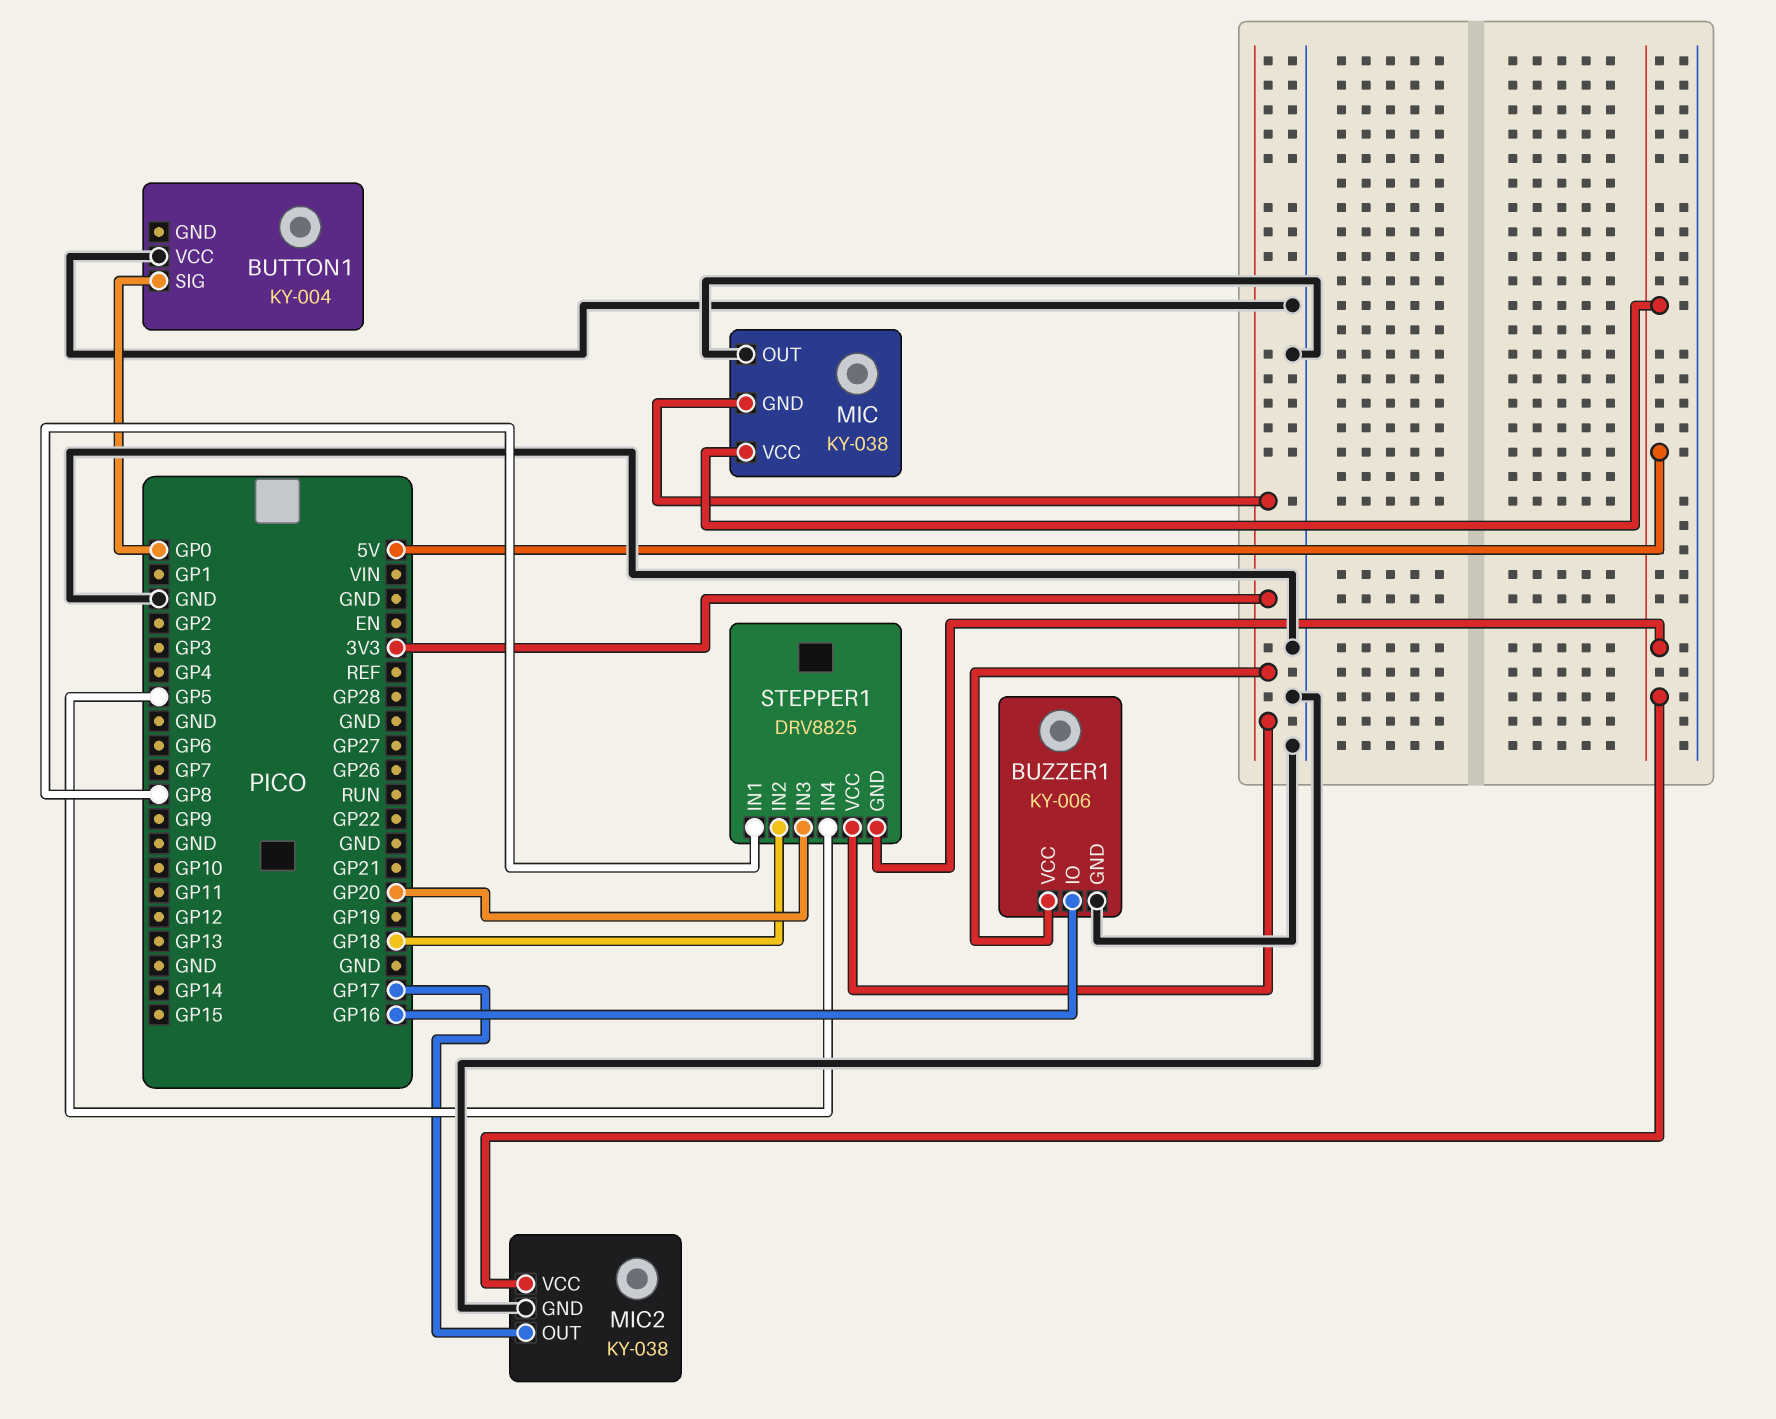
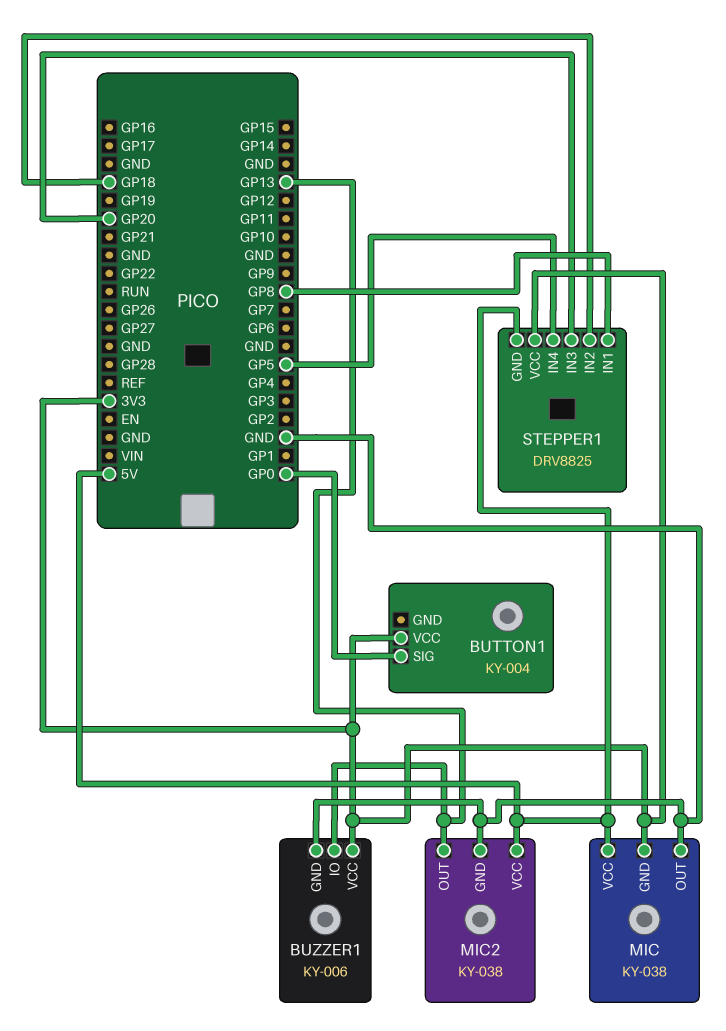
BUTTON1 pin VCC: GND -> 3V3
BUZZER1 pin IO: GP16 -> GP13
MIC2 pin OUT: GP17 -> GP13

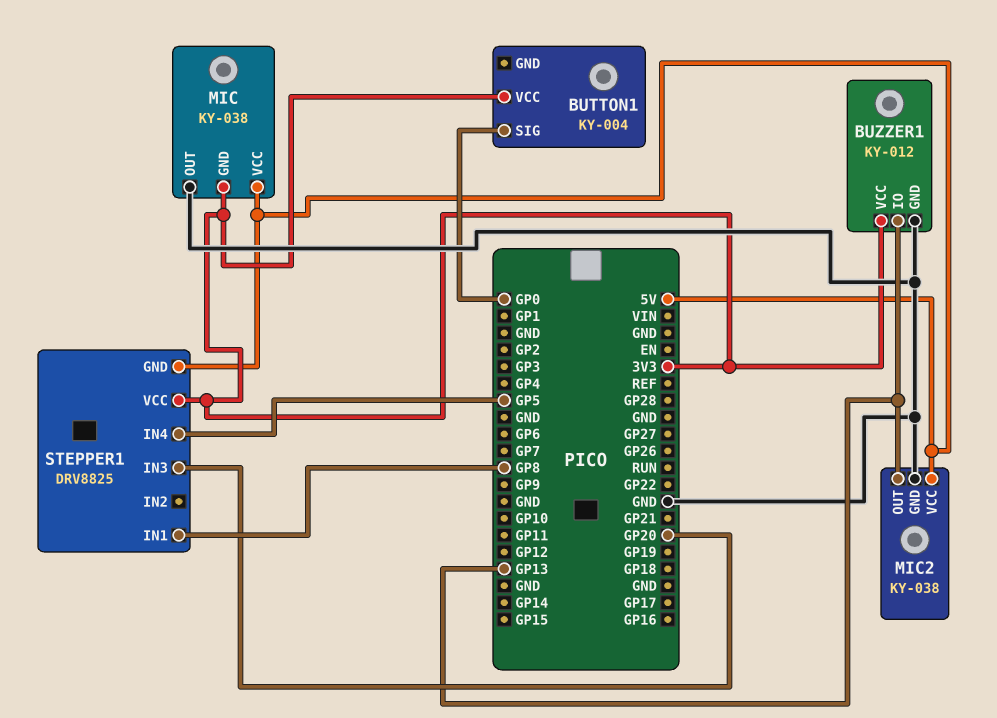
BUZZER1: KY-006 -> KY-012
STEPPER1 pin IN2: GP18 -> none

